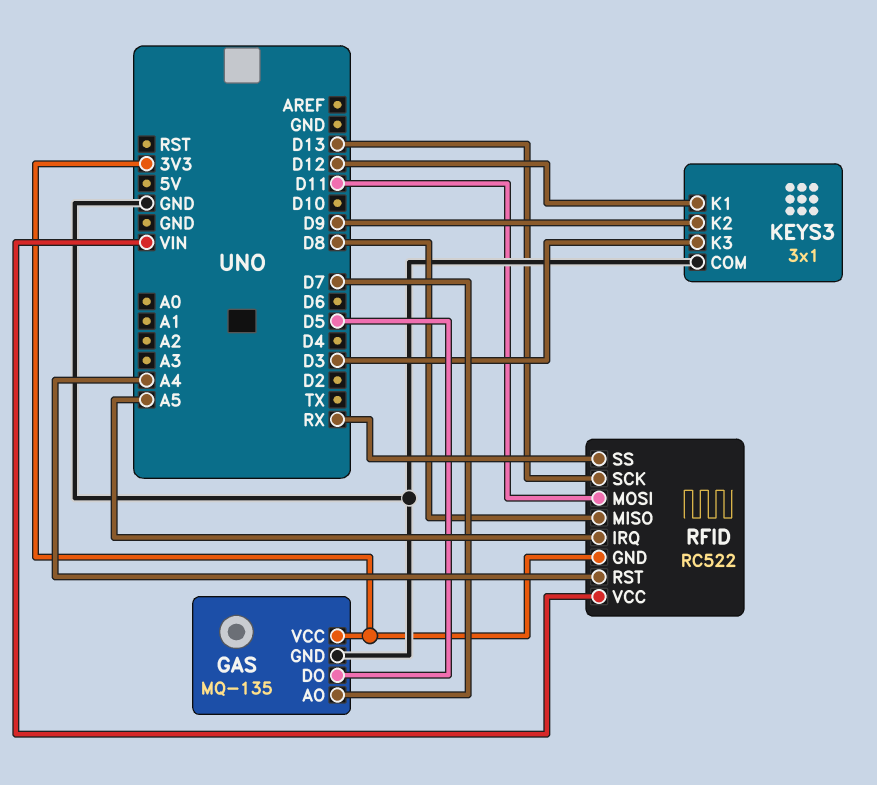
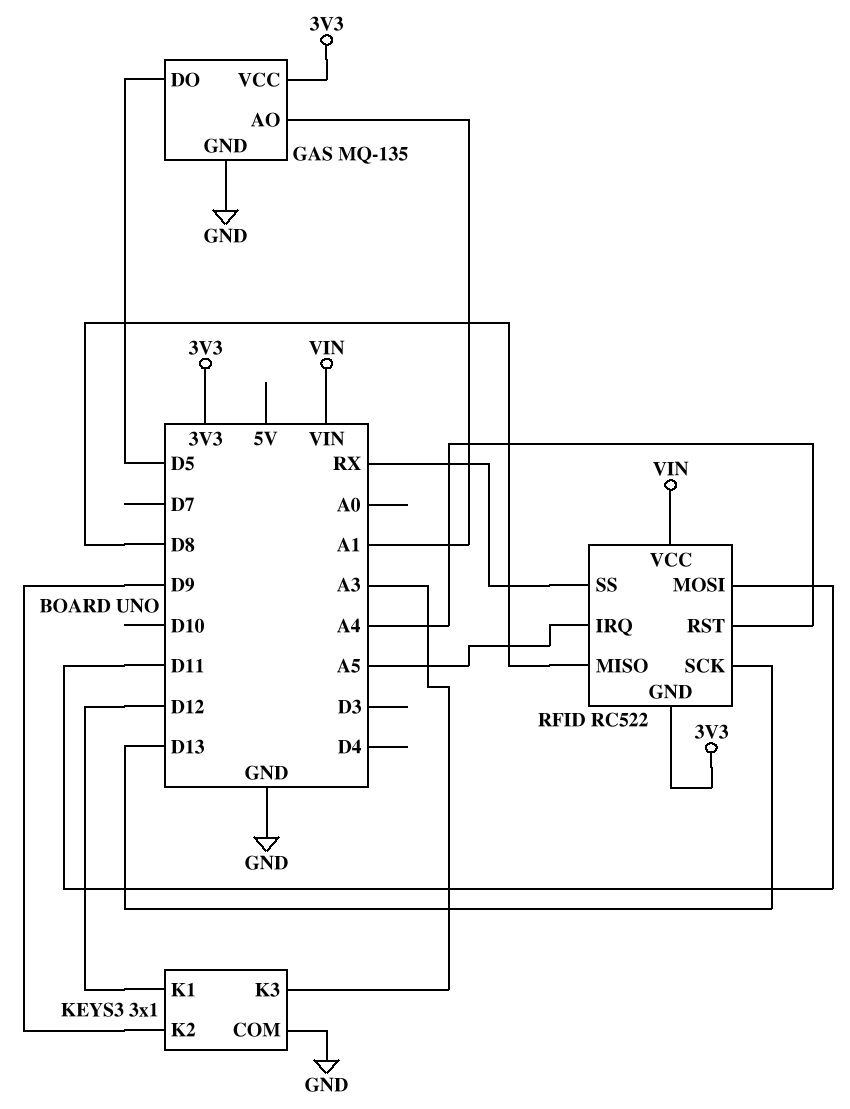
GAS pin AO: D7 -> A1
KEYS3 pin K3: D3 -> A3

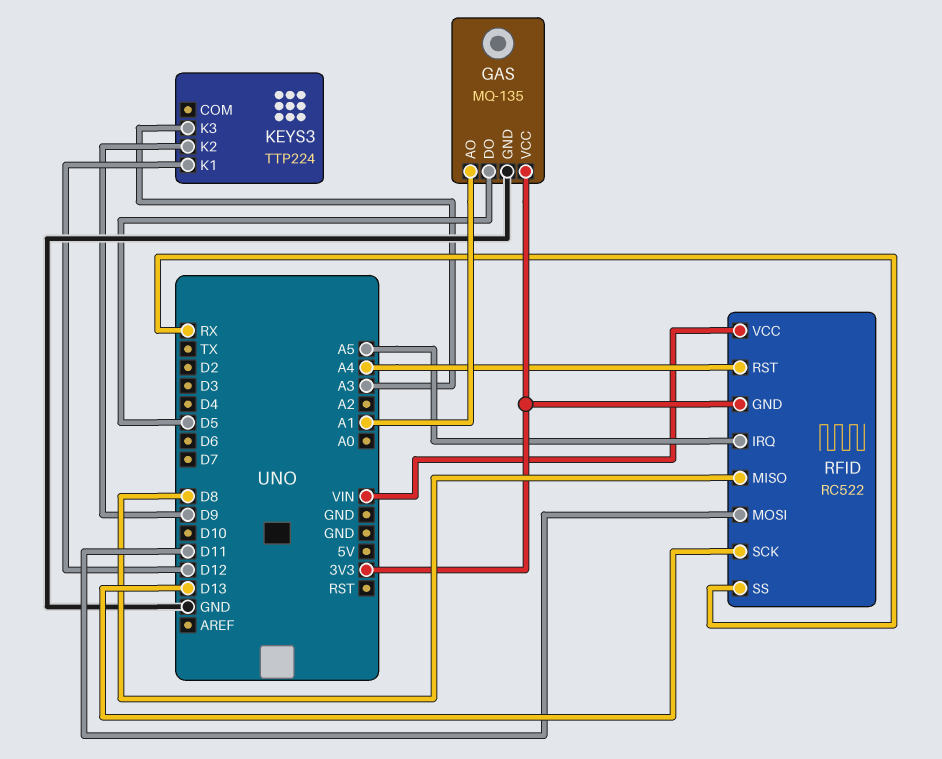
KEYS3: 3x1 -> TTP224
KEYS3 pin COM: GND -> none

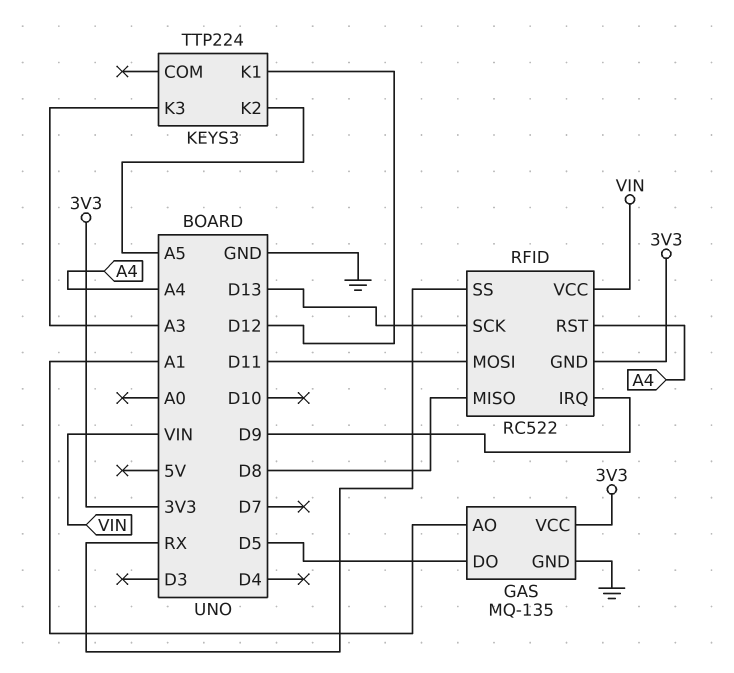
KEYS3 pin K2: D9 -> A5
RFID pin IRQ: A5 -> D9

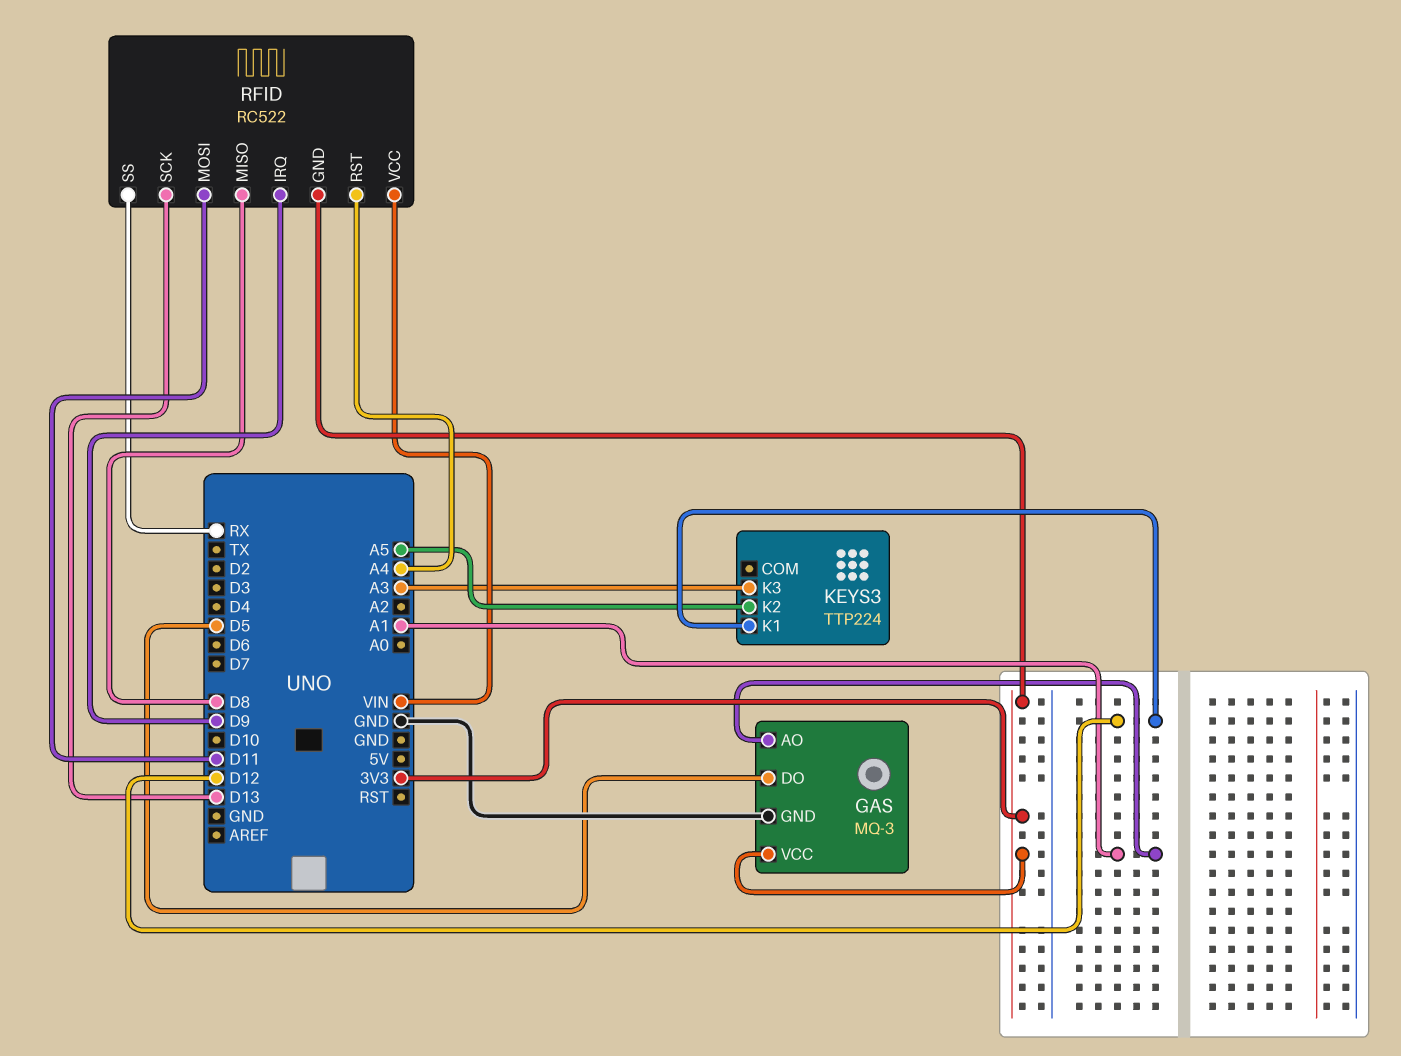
GAS: MQ-135 -> MQ-3

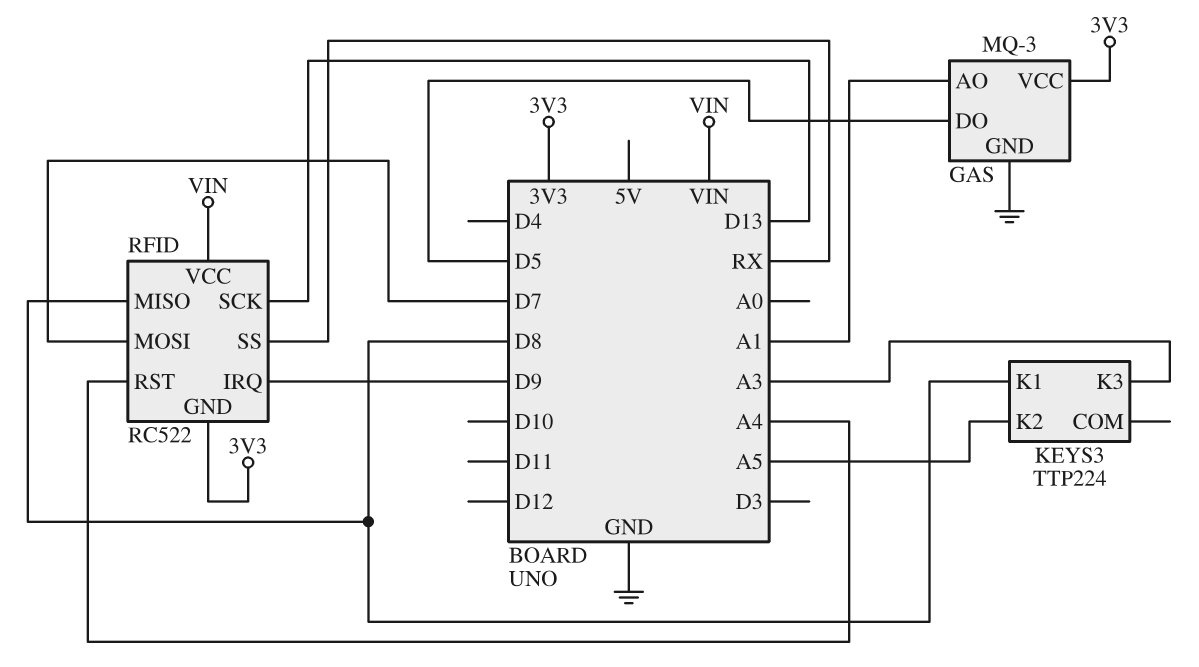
KEYS3 pin K1: D12 -> D8
RFID pin MOSI: D11 -> D7

